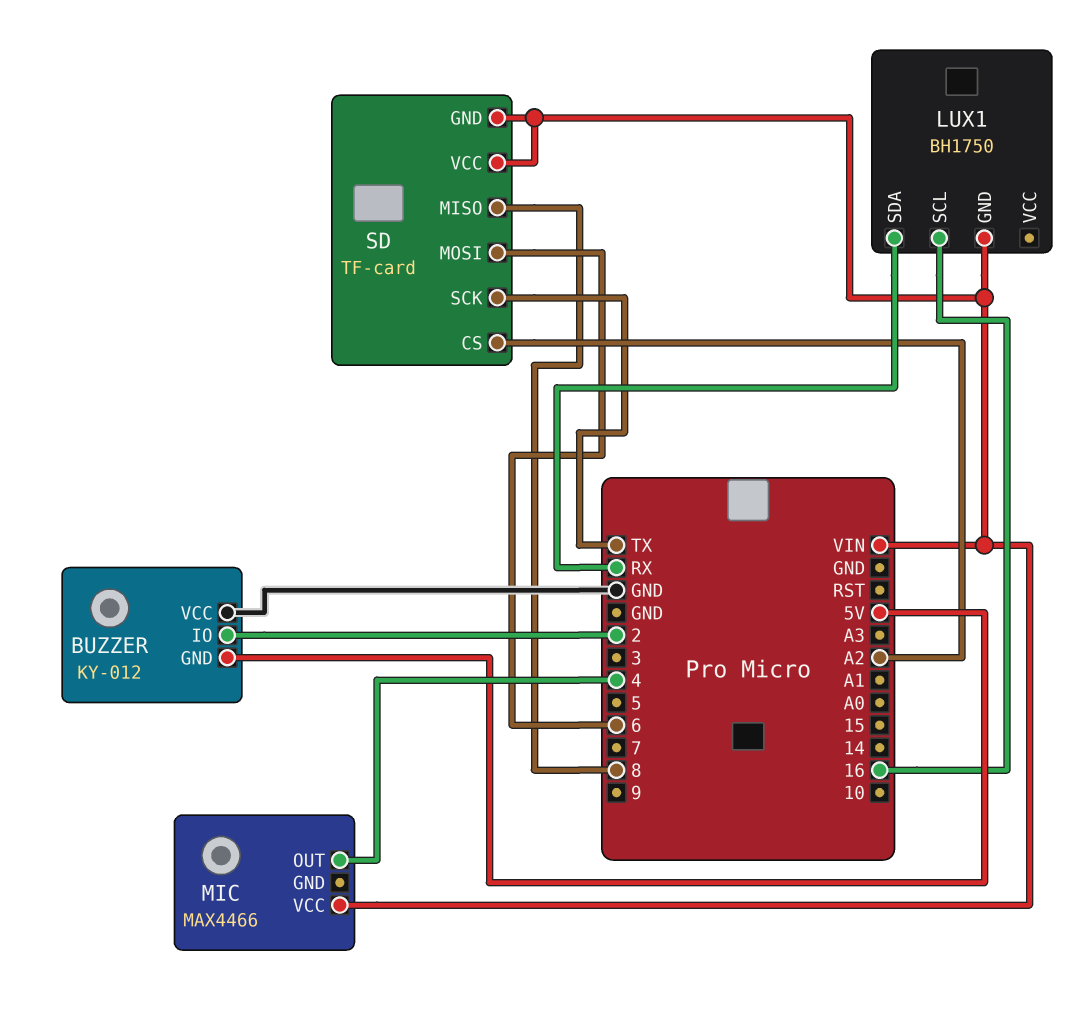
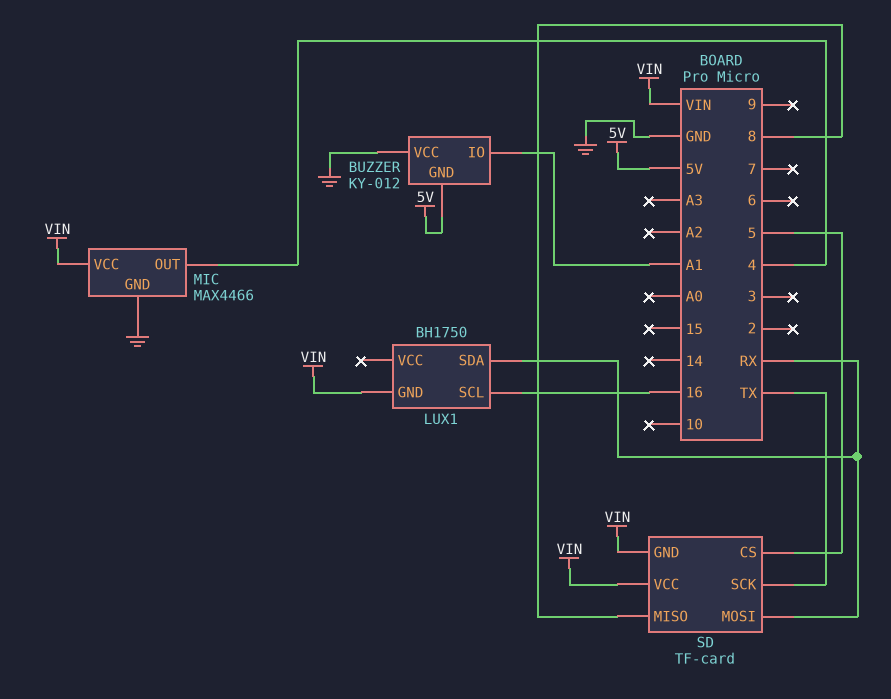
BUZZER pin IO: 2 -> A1
MIC pin GND: none -> GND
SD pin CS: A2 -> 5
SD pin MOSI: 6 -> RX

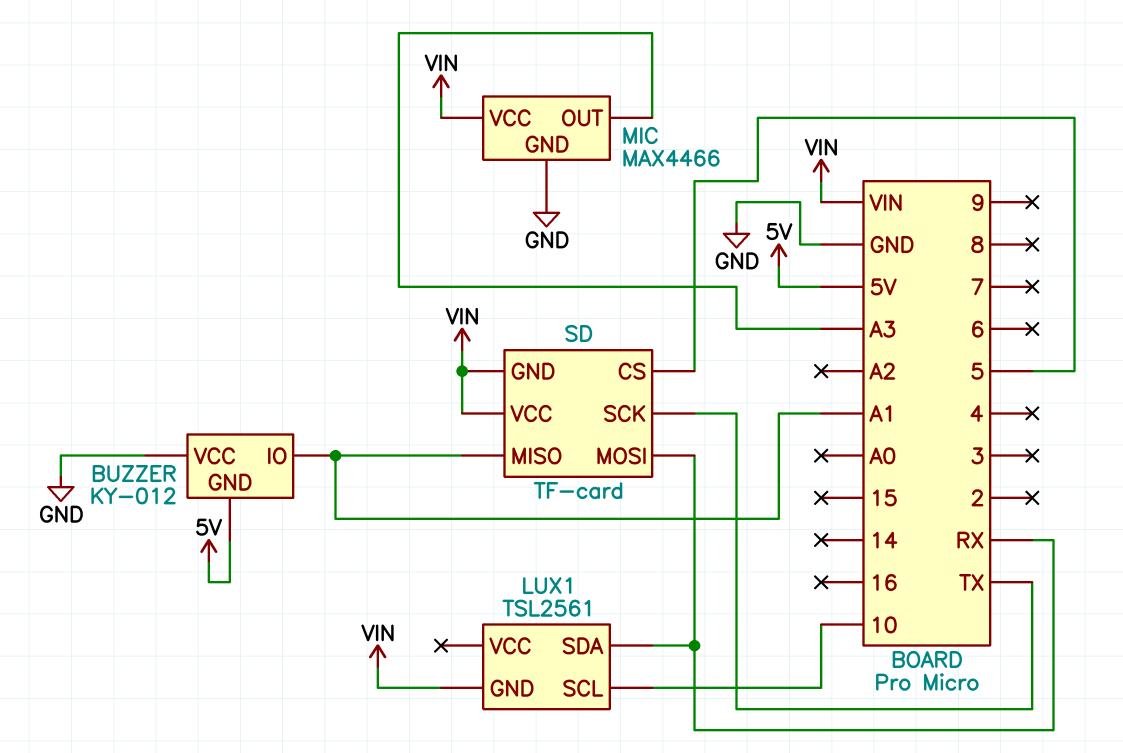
LUX1: BH1750 -> TSL2561
LUX1 pin SCL: 16 -> 10
MIC pin OUT: 4 -> A3
SD pin MISO: 8 -> A1

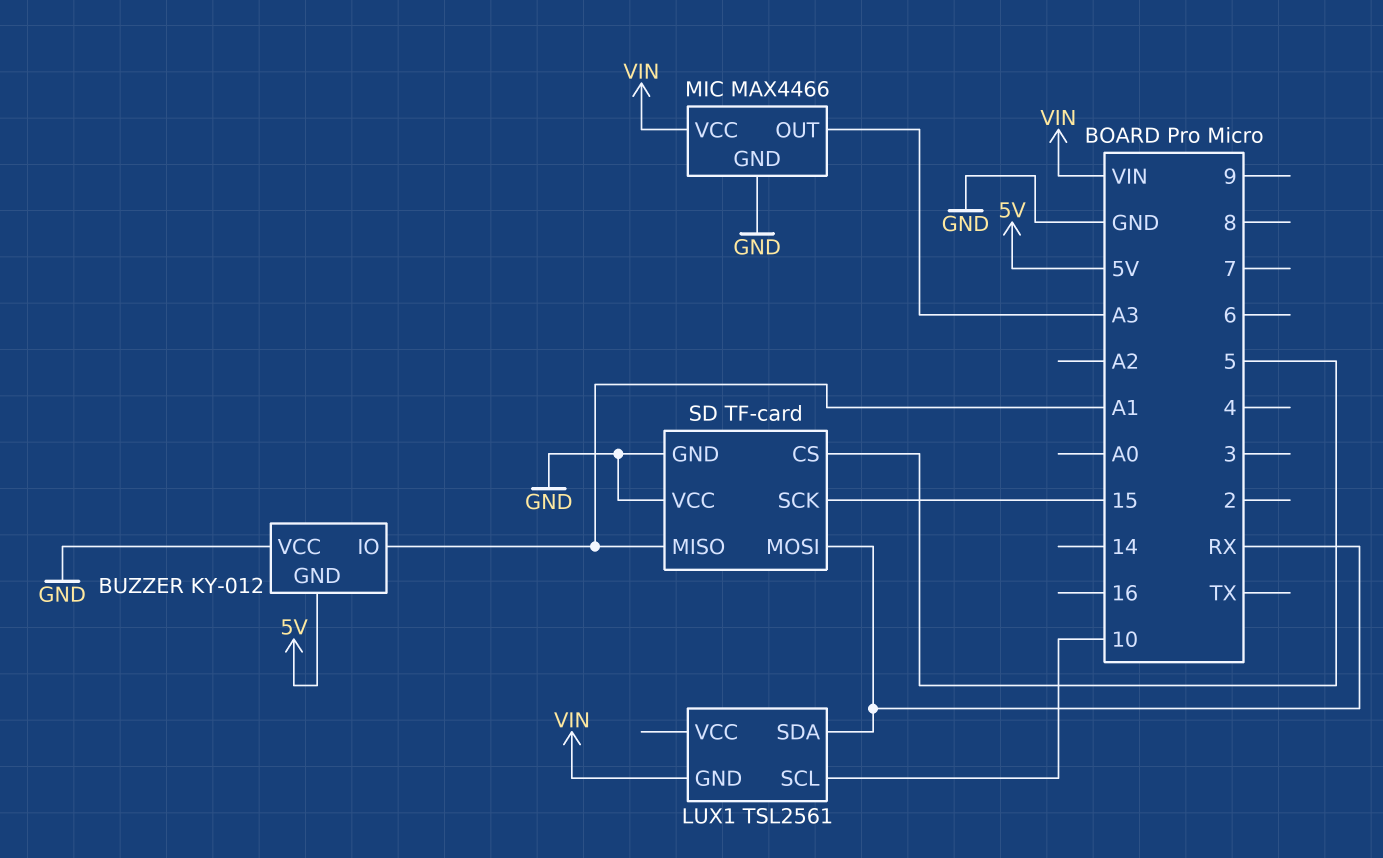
SD pin GND: VIN -> GND
SD pin SCK: TX -> 15
SD pin VCC: VIN -> GND

